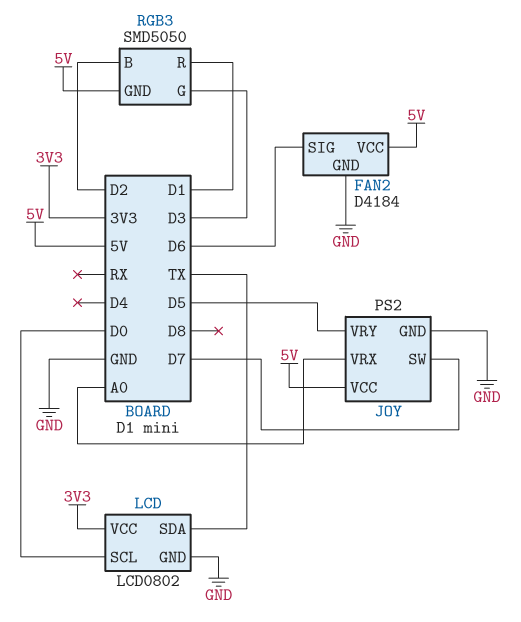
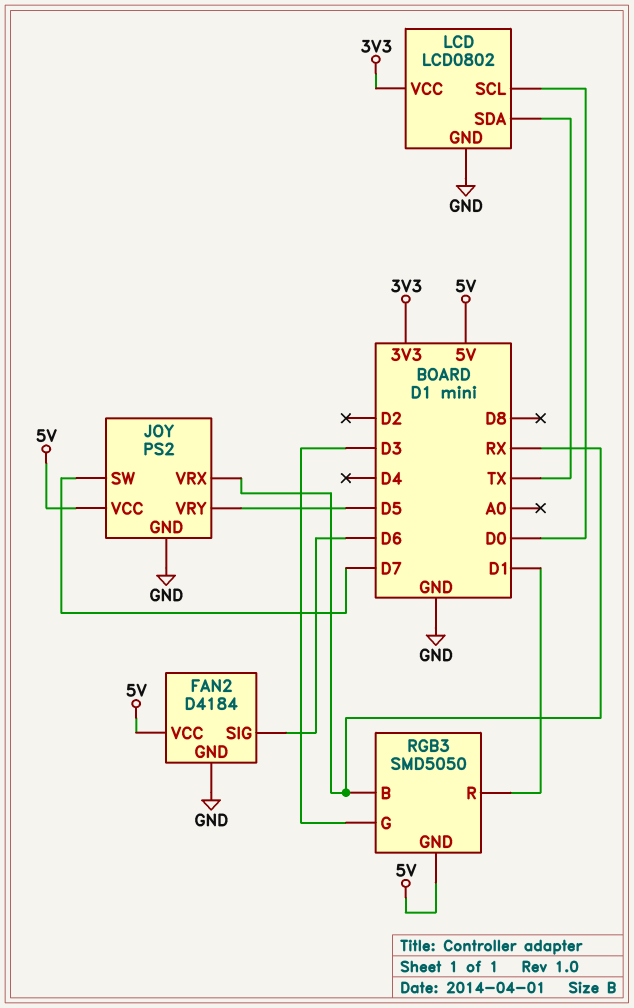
JOY pin VRX: A0 -> RX
RGB3 pin B: D2 -> RX

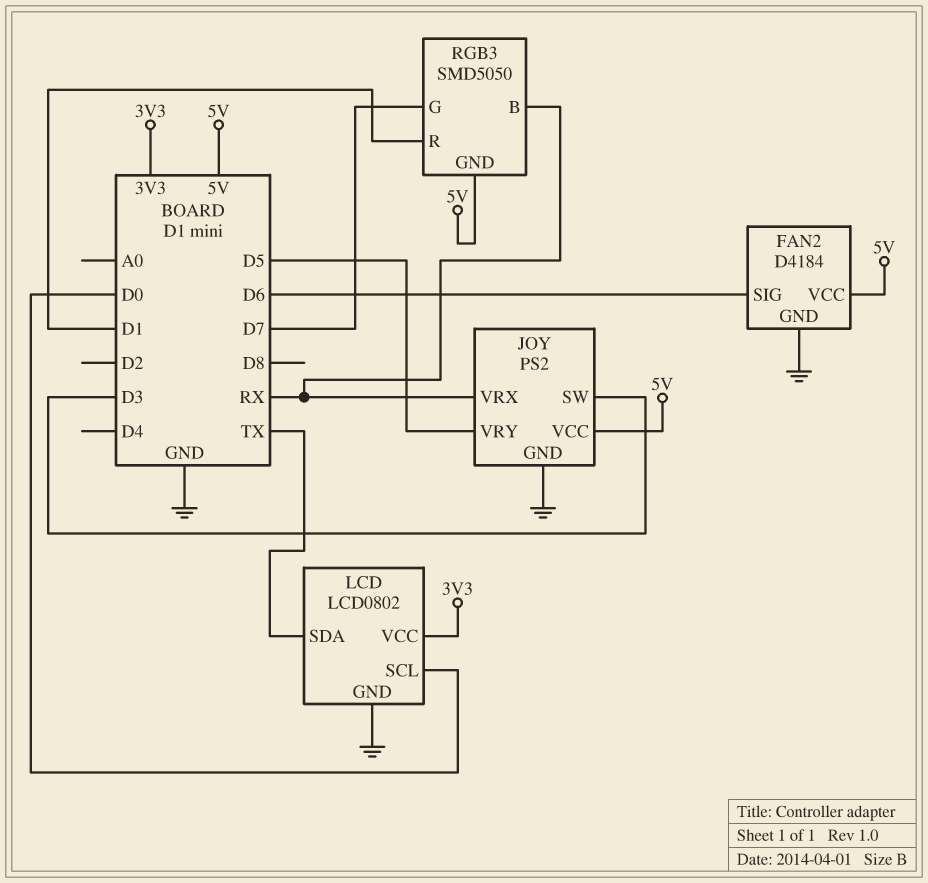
JOY pin SW: D7 -> D3
RGB3 pin G: D3 -> D7

